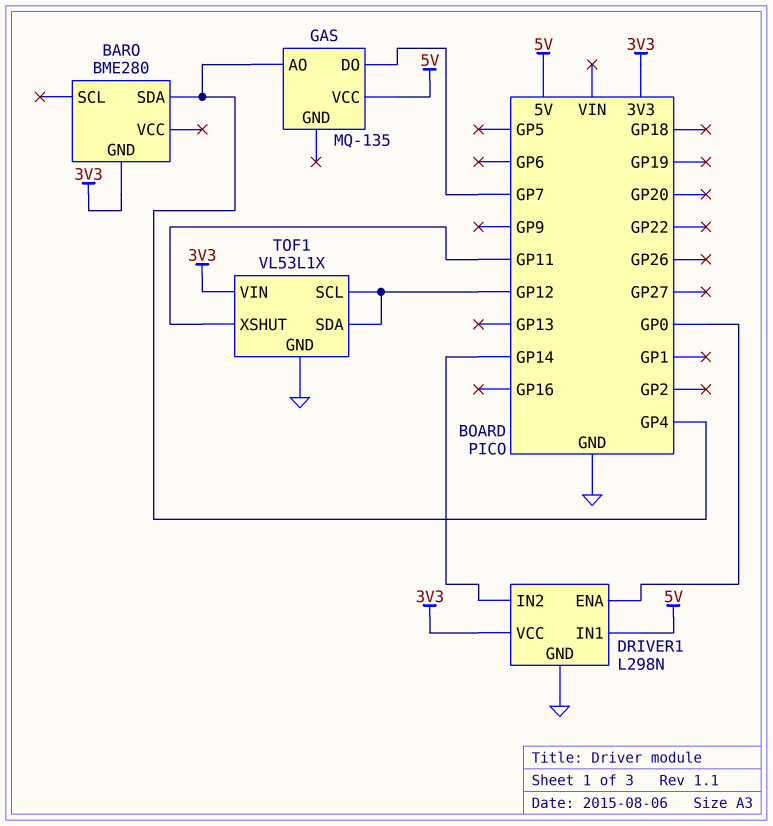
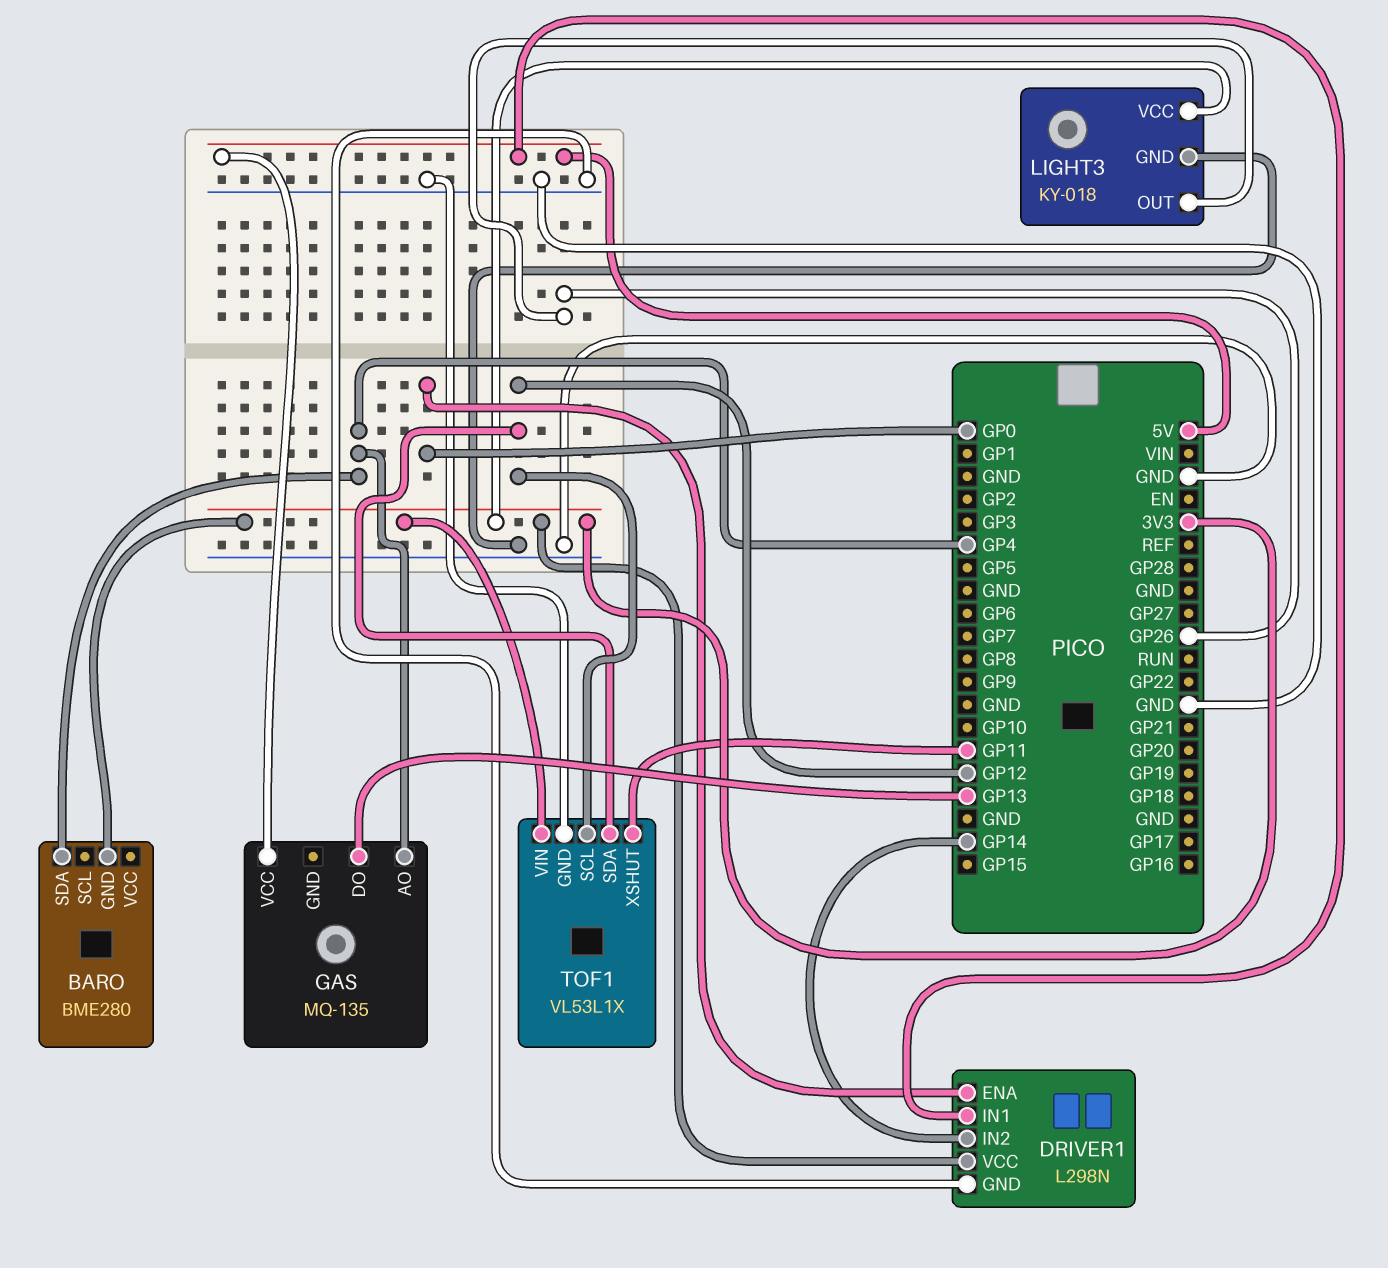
GAS pin DO: GP7 -> GP13
LIGHT3: none -> KY-018
LIGHT3 pin GND: none -> GND
LIGHT3 pin OUT: none -> GP26
LIGHT3 pin VCC: none -> 3V3

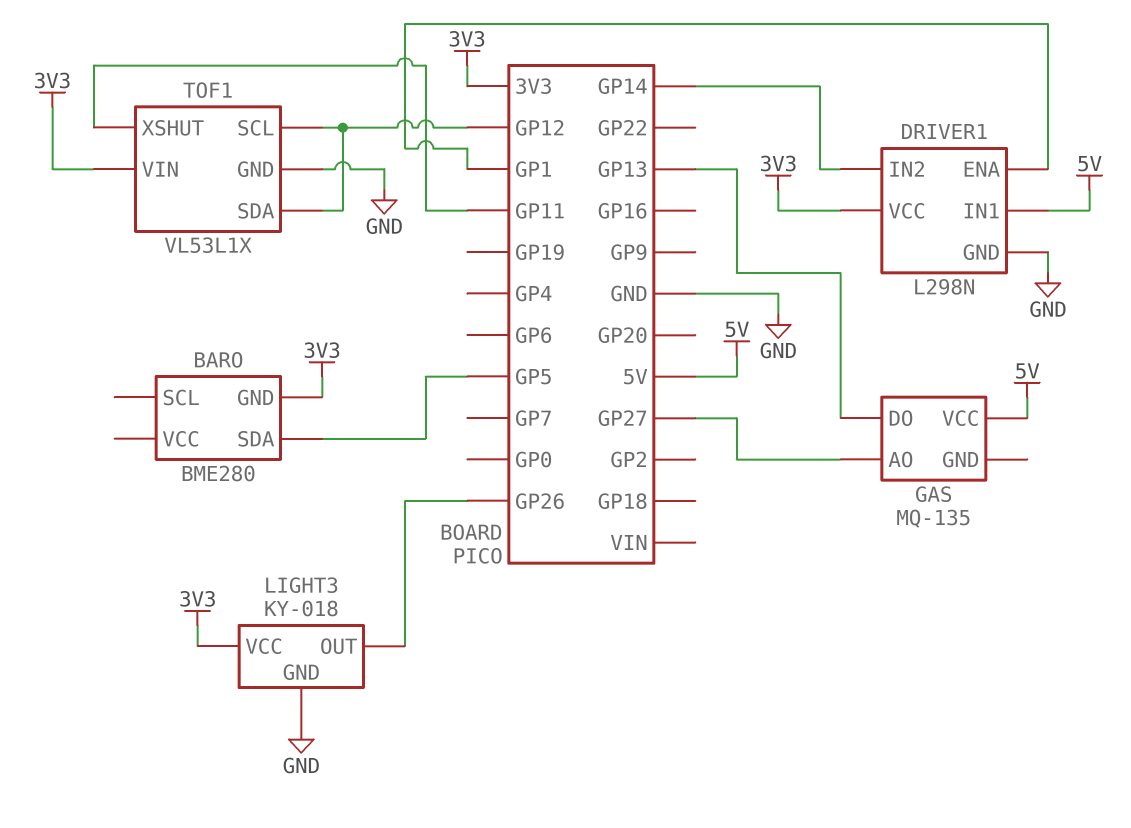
BARO pin SDA: GP4 -> GP5
DRIVER1 pin ENA: GP0 -> GP1
GAS pin AO: GP4 -> GP27

